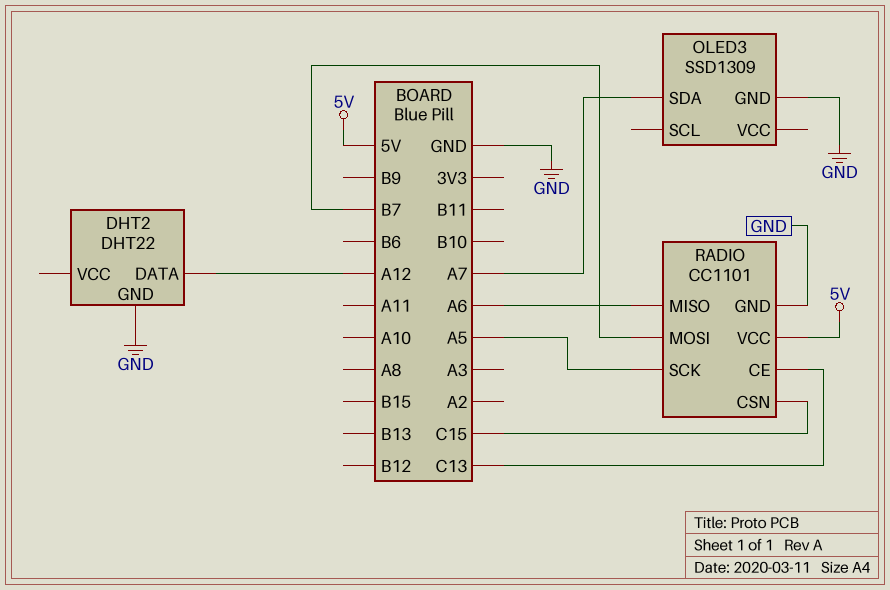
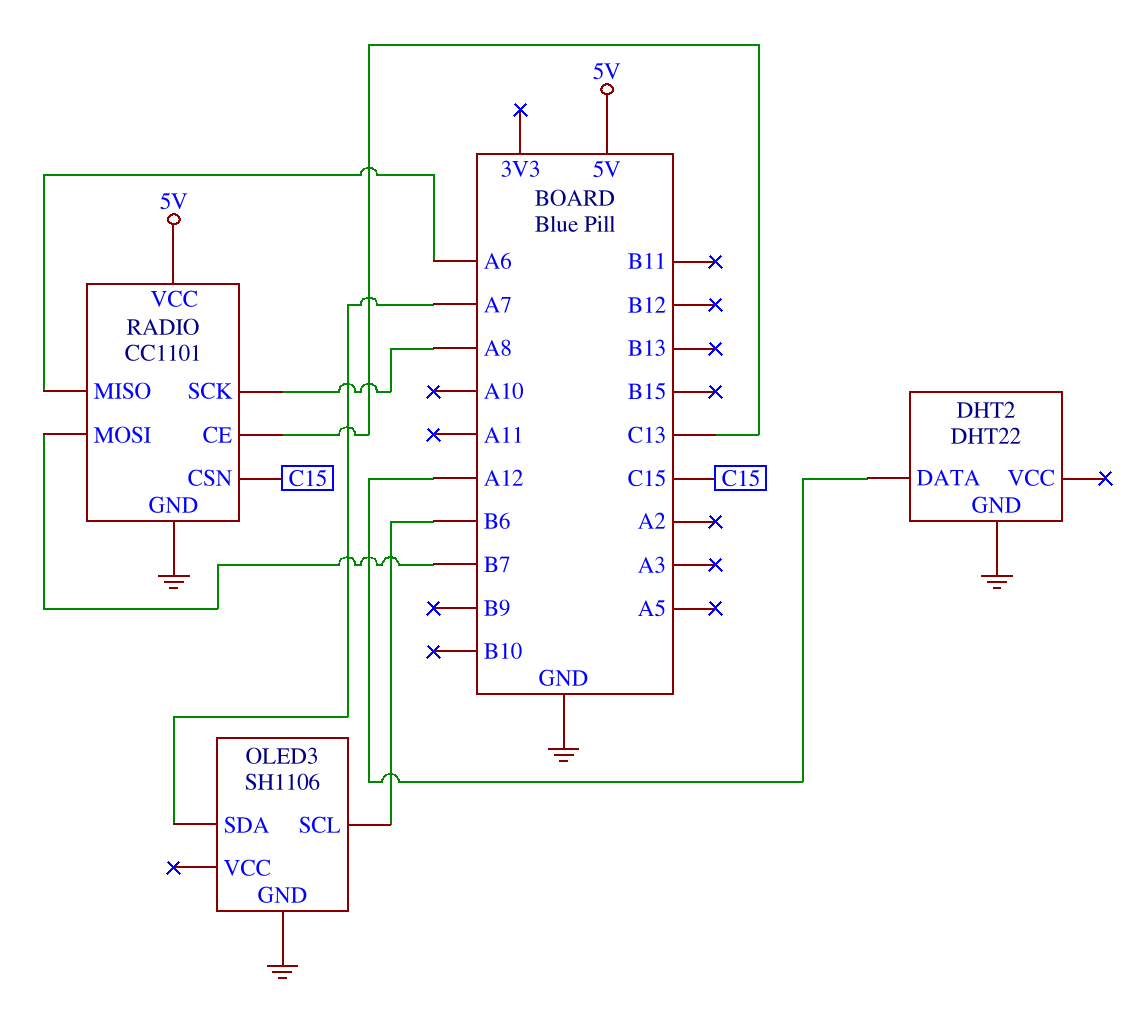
OLED3: SSD1309 -> SH1106
OLED3 pin SCL: none -> B6
RADIO pin SCK: A5 -> A8

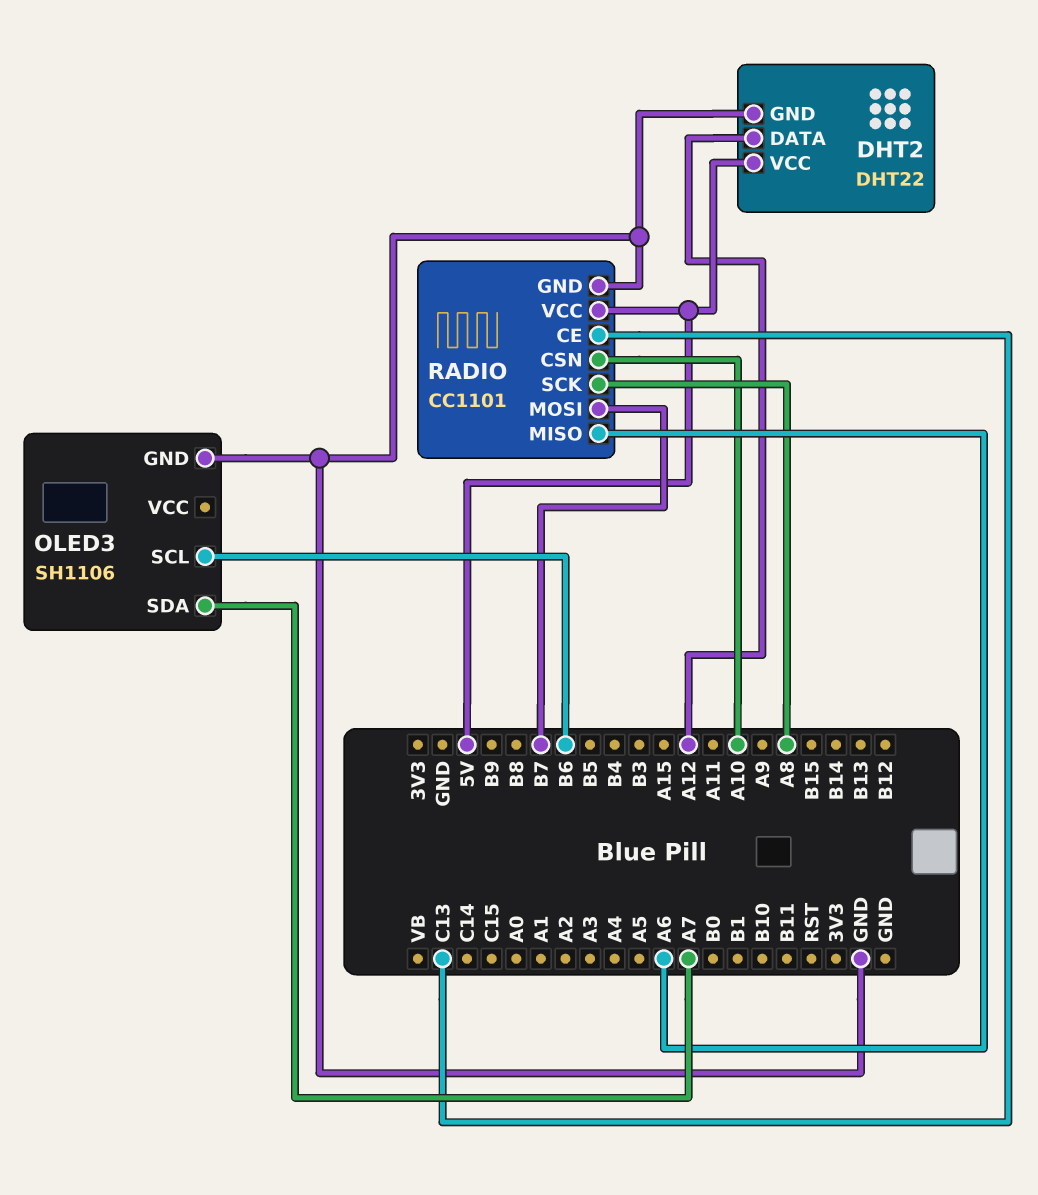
DHT2 pin VCC: none -> 5V
RADIO pin CSN: C15 -> A10

